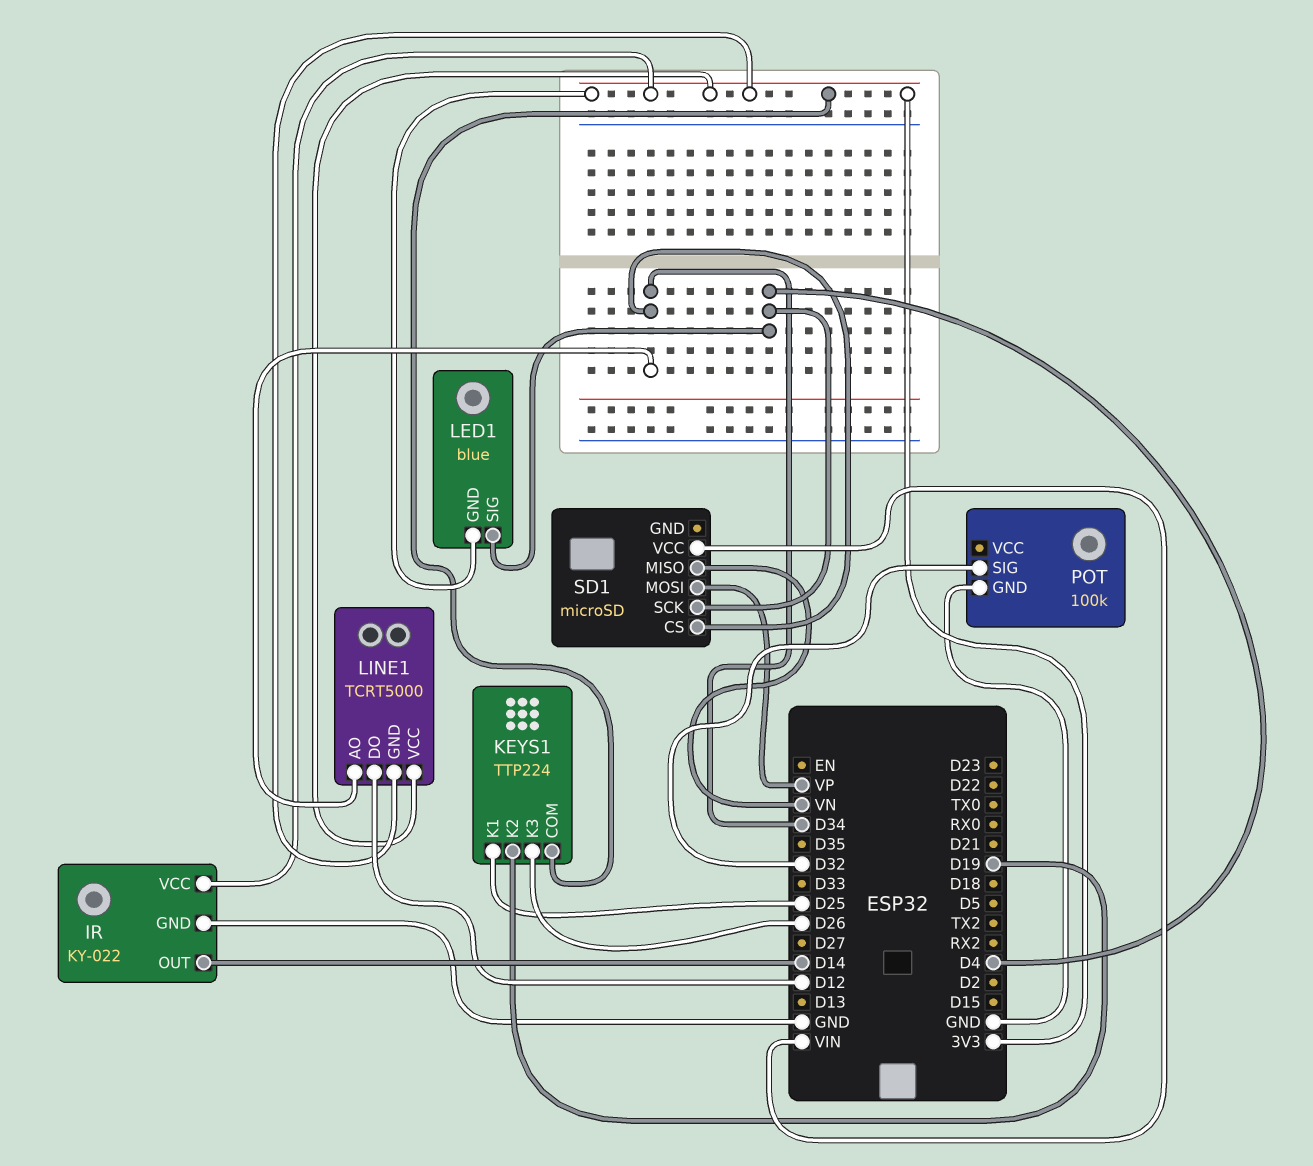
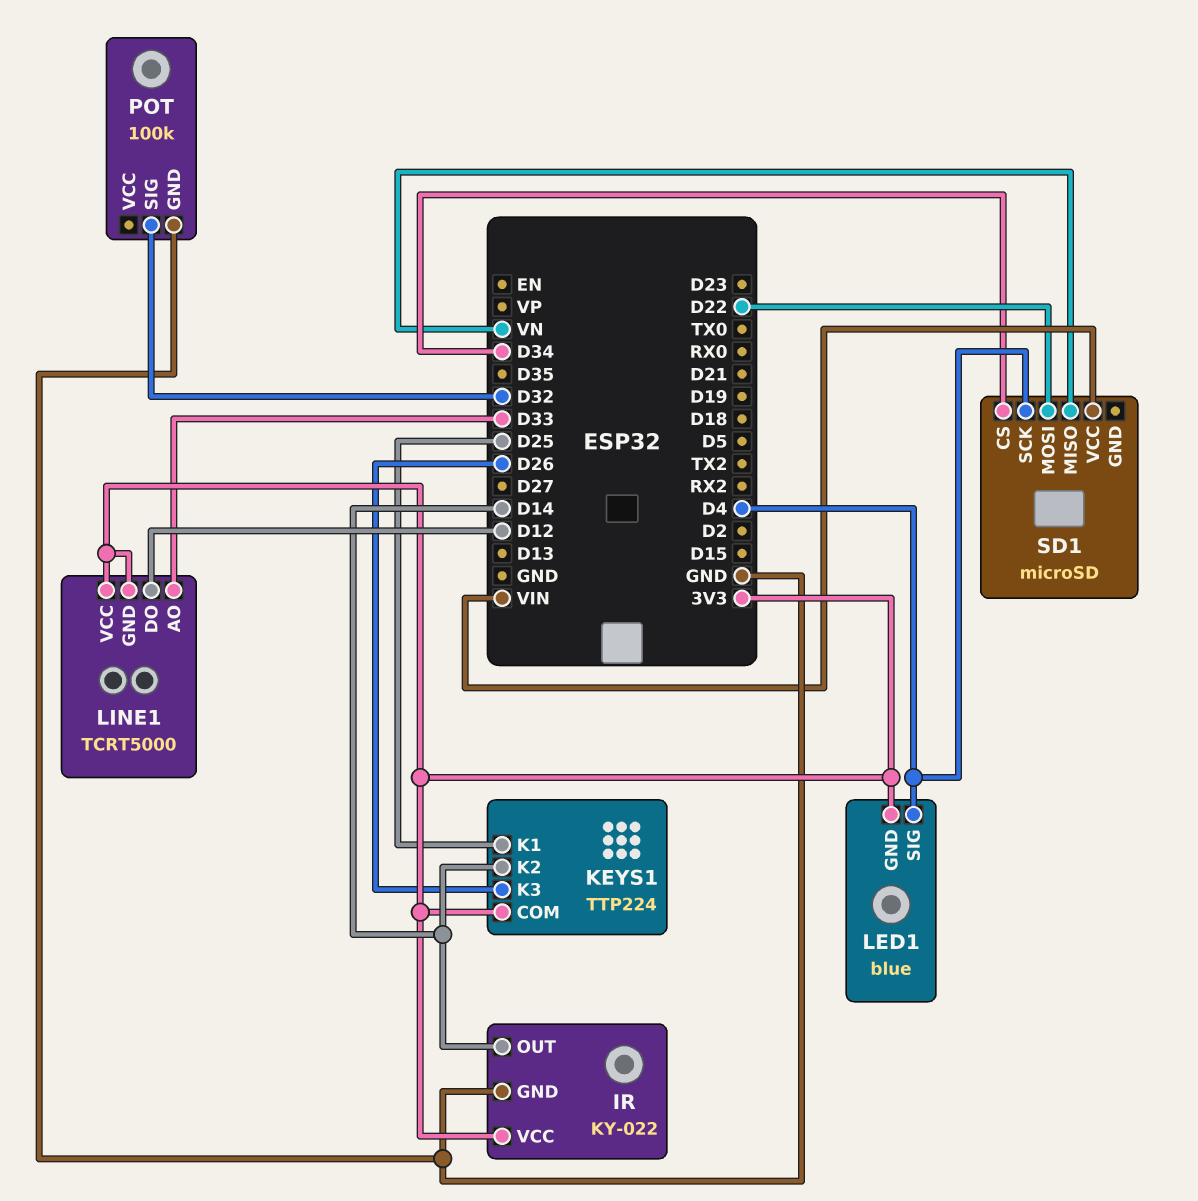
KEYS1 pin K2: D19 -> D14
LINE1 pin AO: D34 -> D33
SD1 pin MOSI: VP -> D22

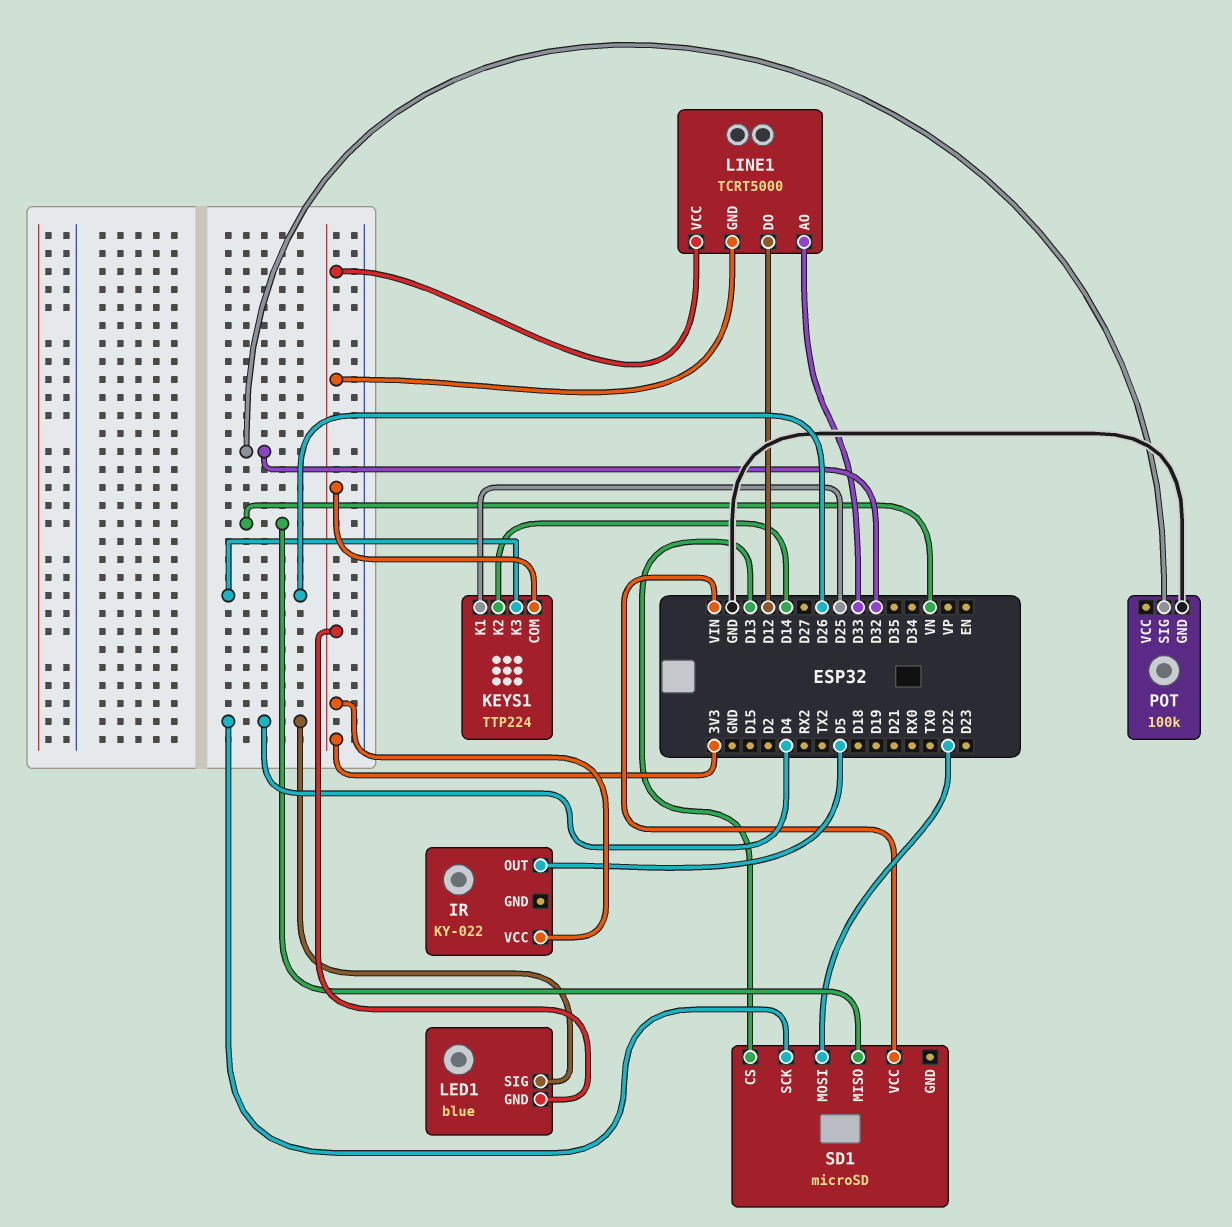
IR pin GND: GND -> none
IR pin OUT: D14 -> D5
SD1 pin CS: D34 -> D13

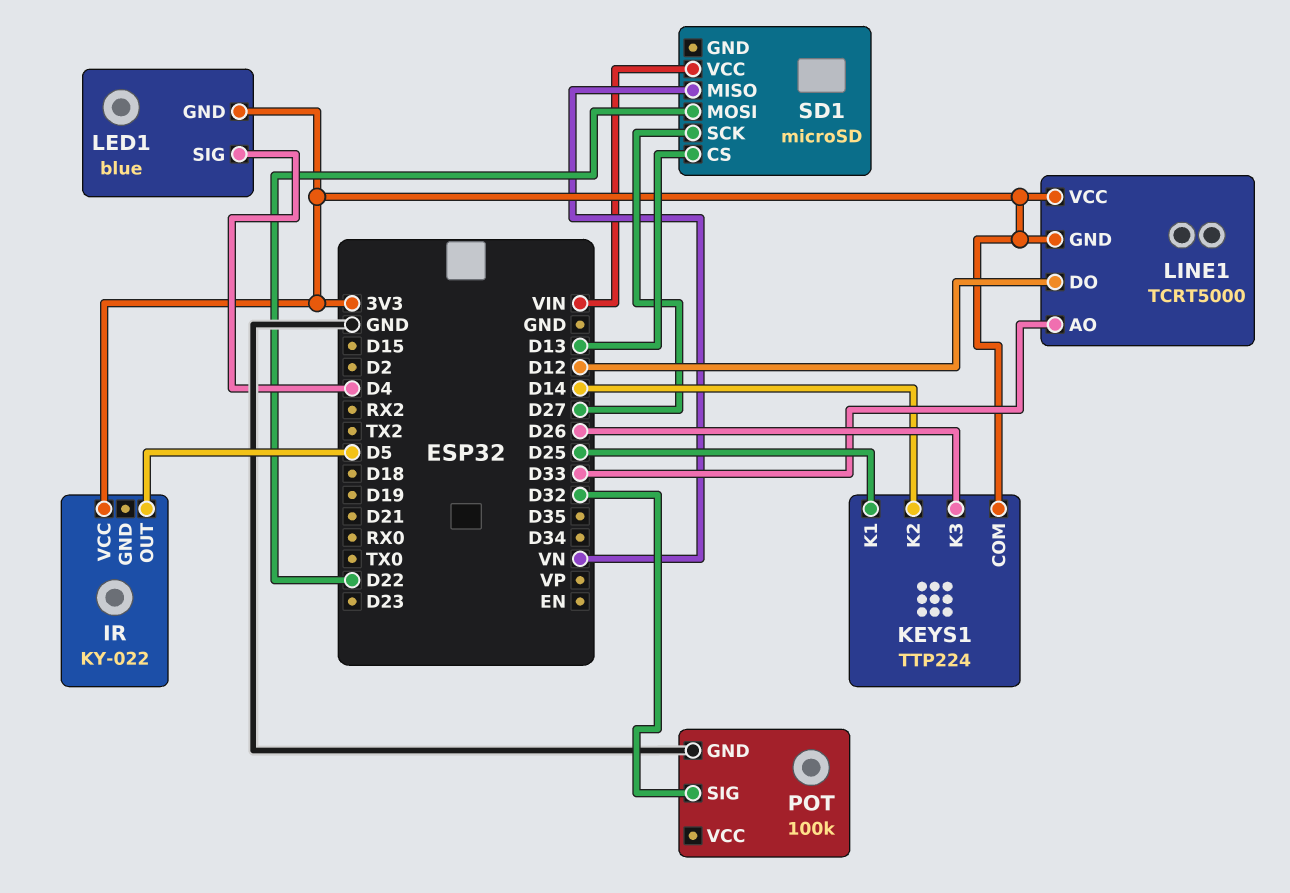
SD1 pin SCK: D4 -> D27

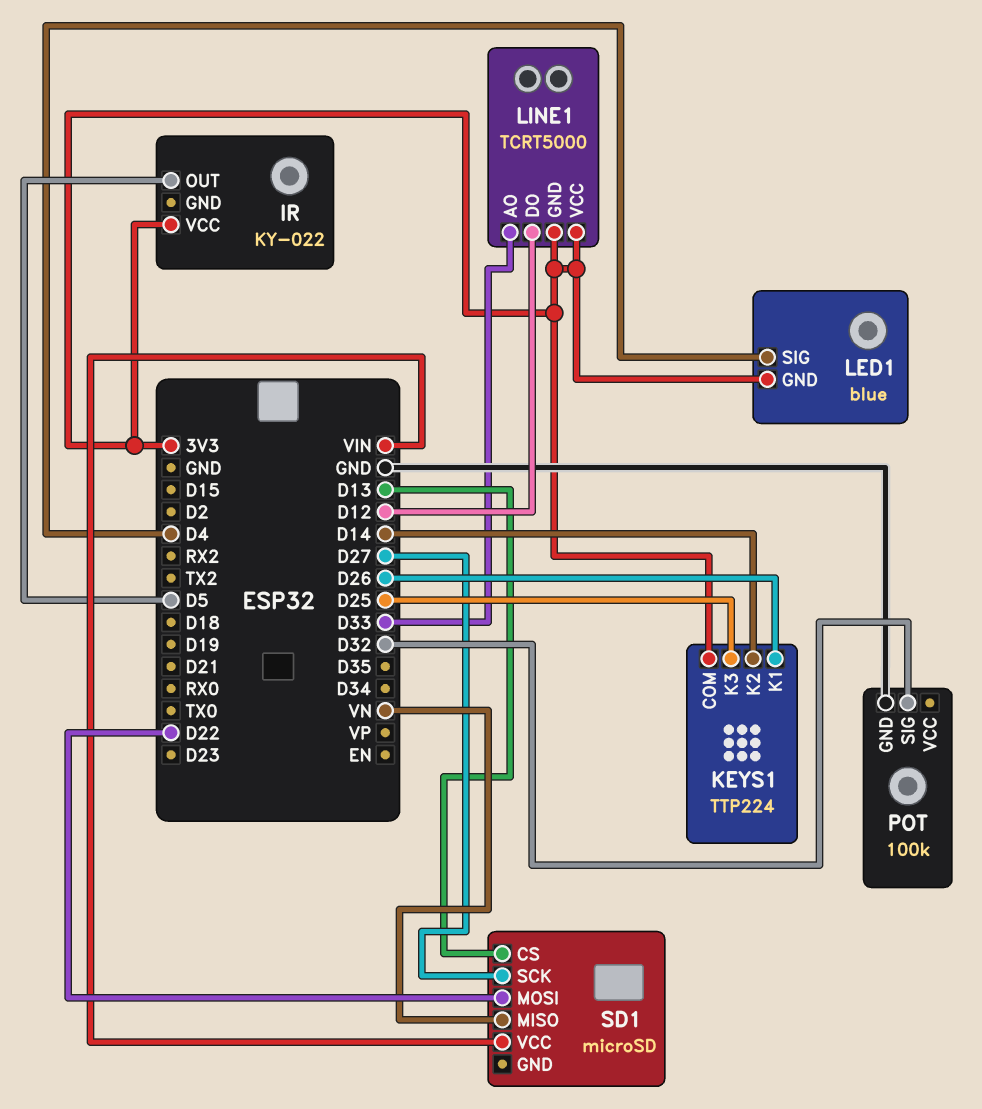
KEYS1 pin K1: D25 -> D26
KEYS1 pin K3: D26 -> D25

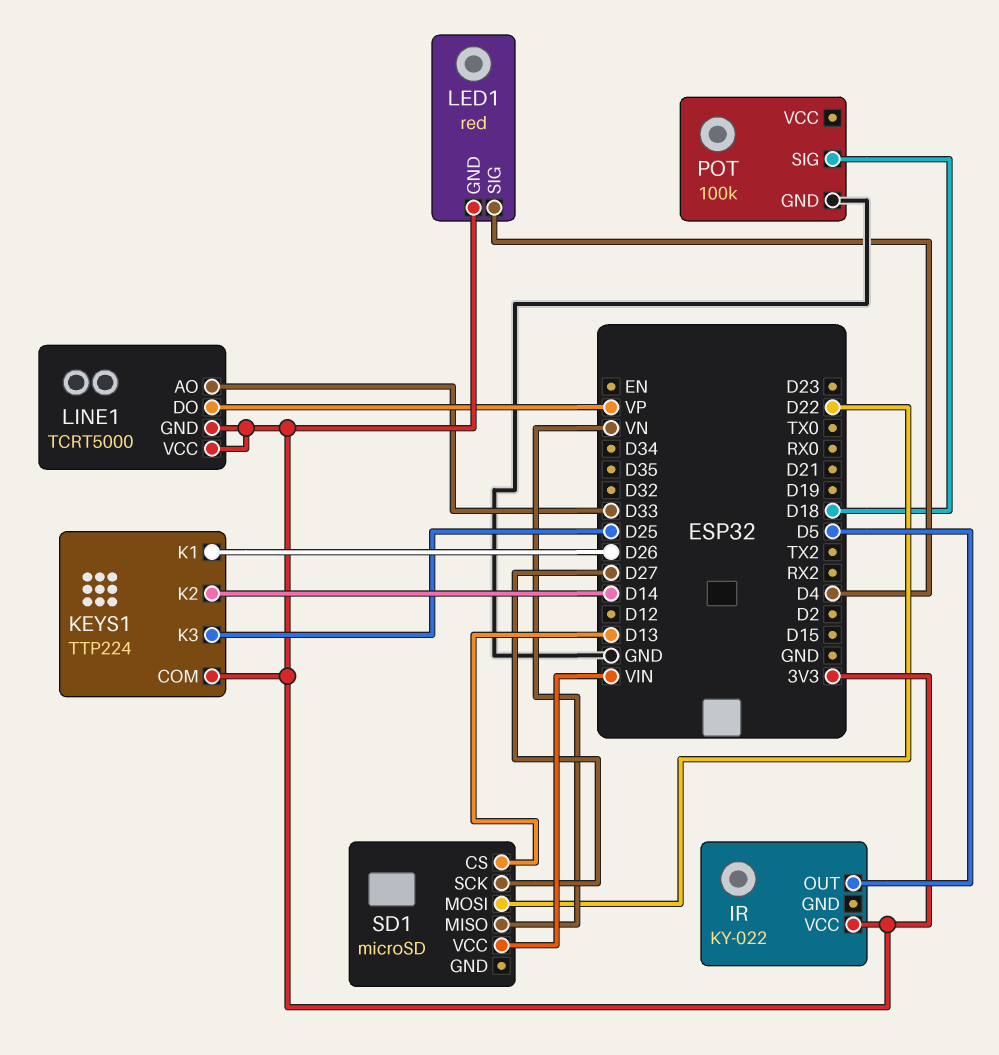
LED1: blue -> red
LINE1 pin DO: D12 -> VP
POT pin SIG: D32 -> D18

